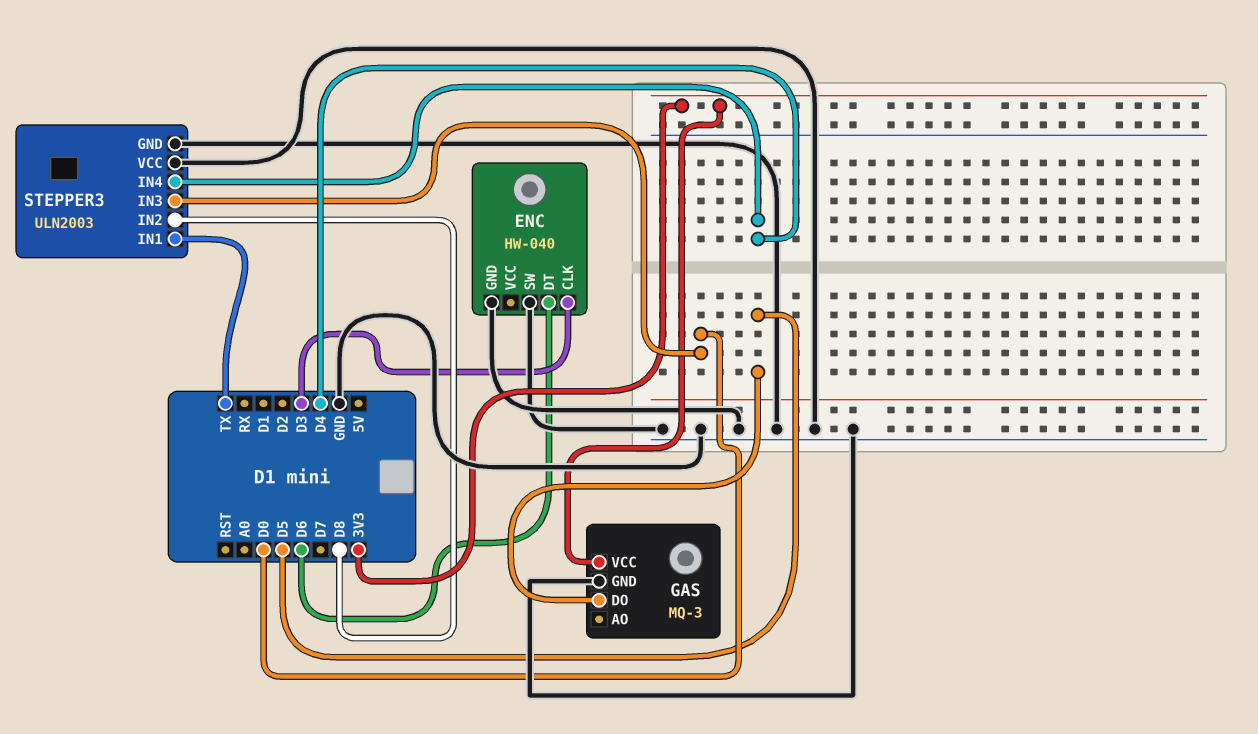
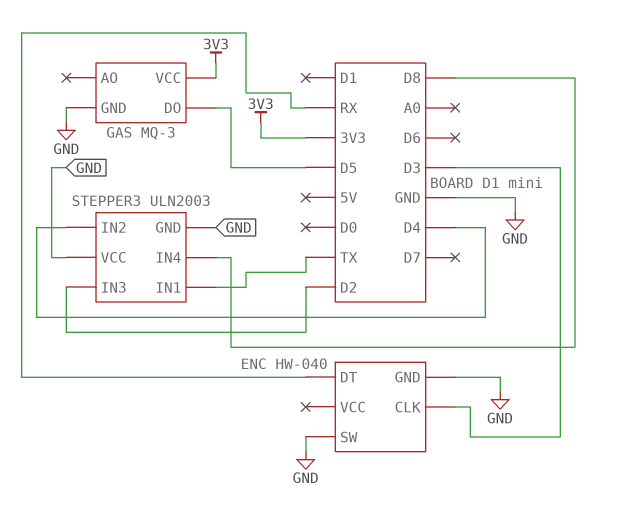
ENC pin DT: D6 -> RX
STEPPER3 pin IN2: D8 -> D4
STEPPER3 pin IN3: D0 -> D2
STEPPER3 pin IN4: D4 -> D8

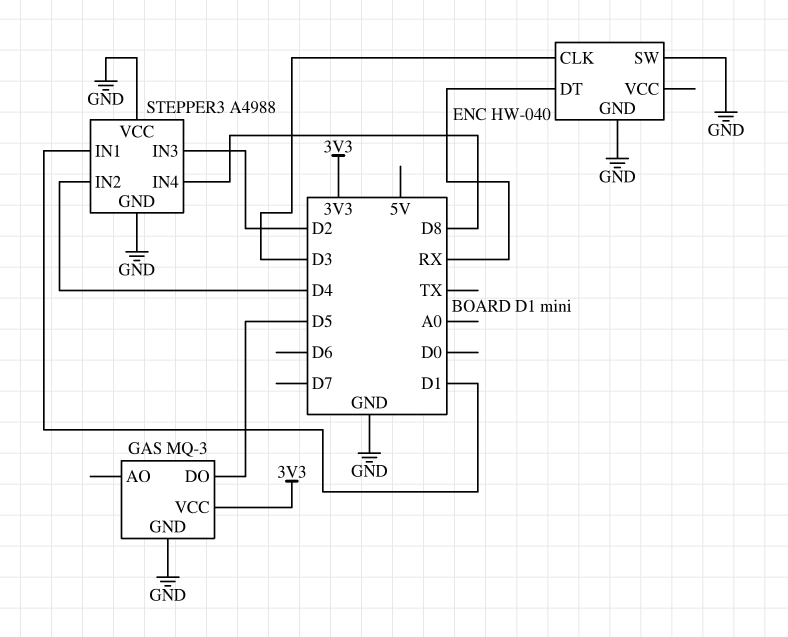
STEPPER3: ULN2003 -> A4988
STEPPER3 pin IN1: TX -> D1

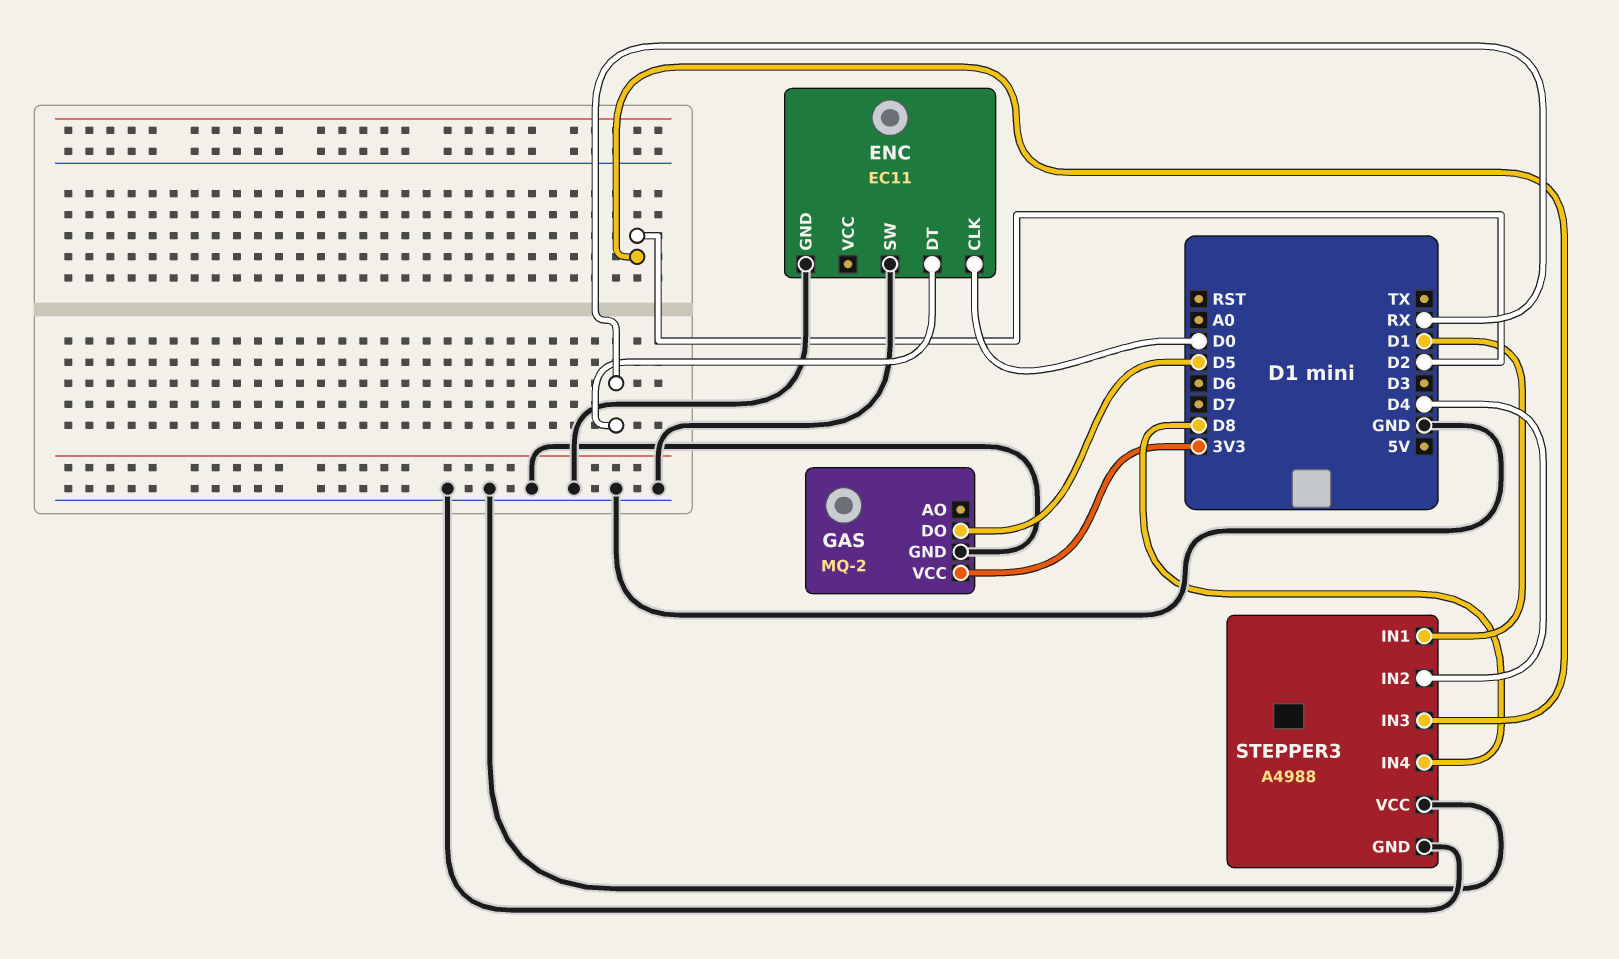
ENC: HW-040 -> EC11
ENC pin CLK: D3 -> D0
GAS: MQ-3 -> MQ-2

